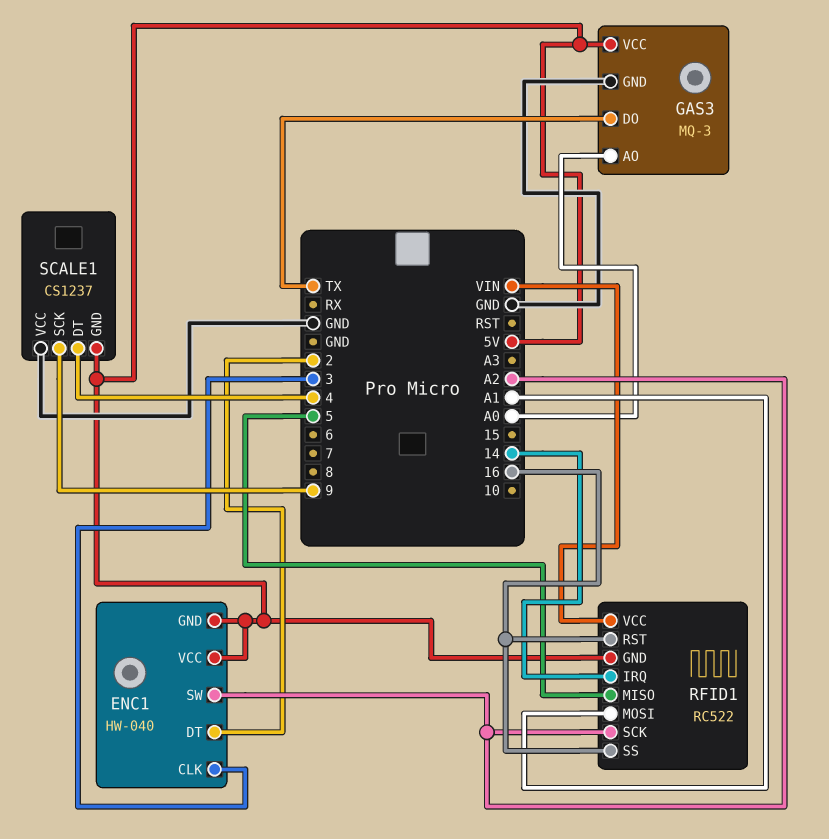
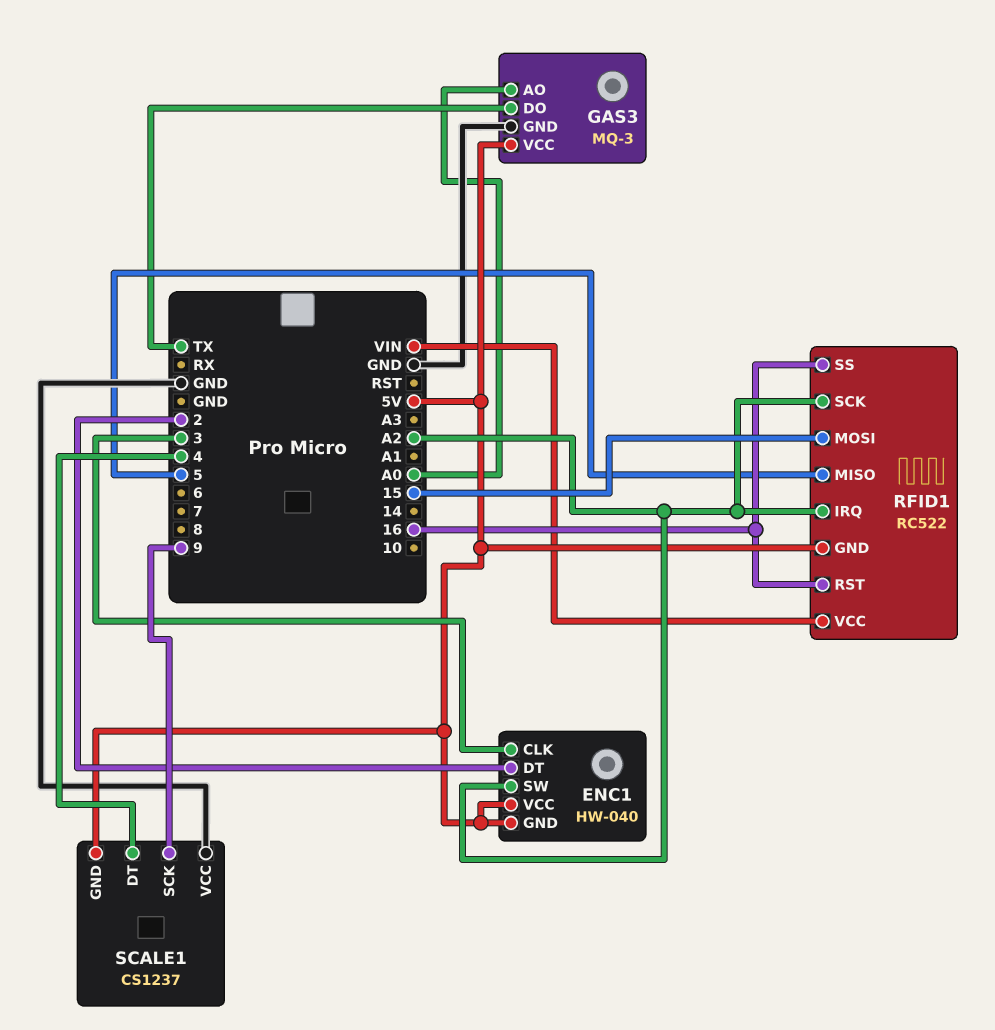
RFID1 pin IRQ: 14 -> A2
RFID1 pin MOSI: A1 -> 15

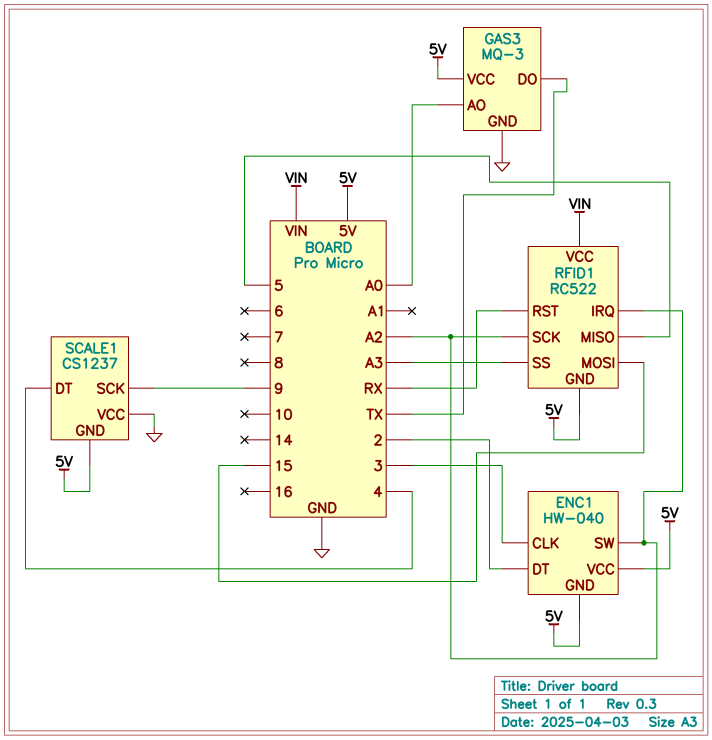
RFID1 pin RST: 16 -> RX
RFID1 pin SS: 16 -> A3

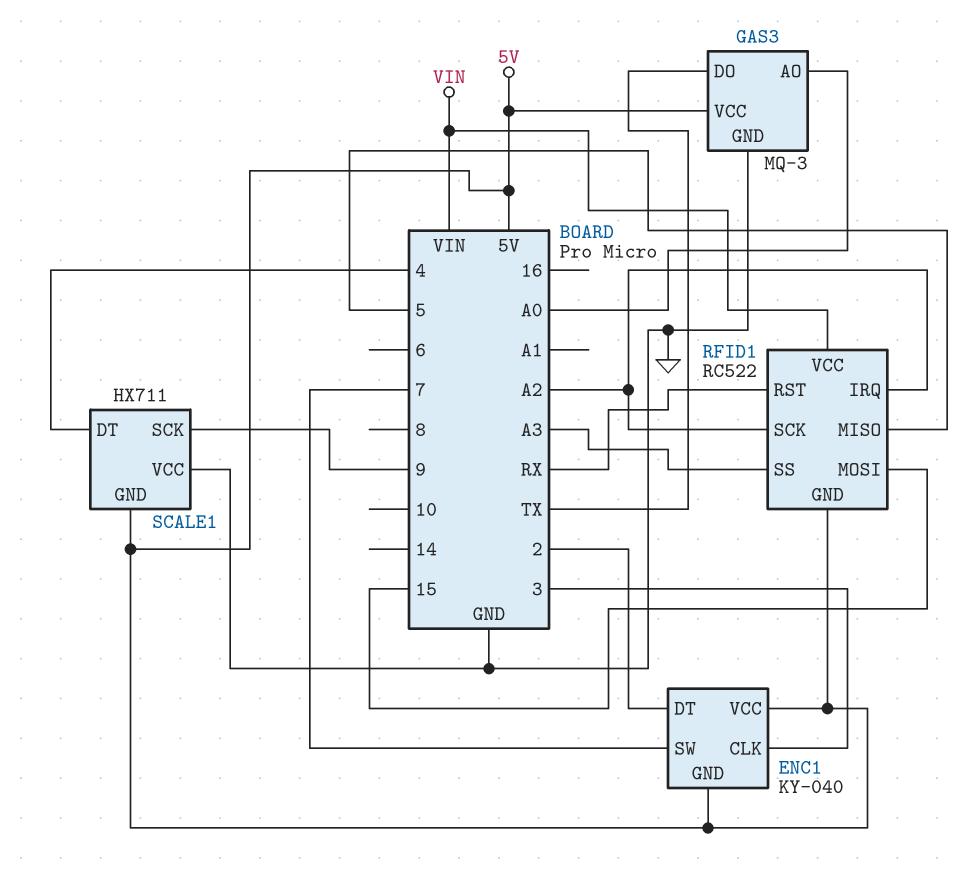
ENC1: HW-040 -> KY-040
ENC1 pin SW: A2 -> 7
SCALE1: CS1237 -> HX711

